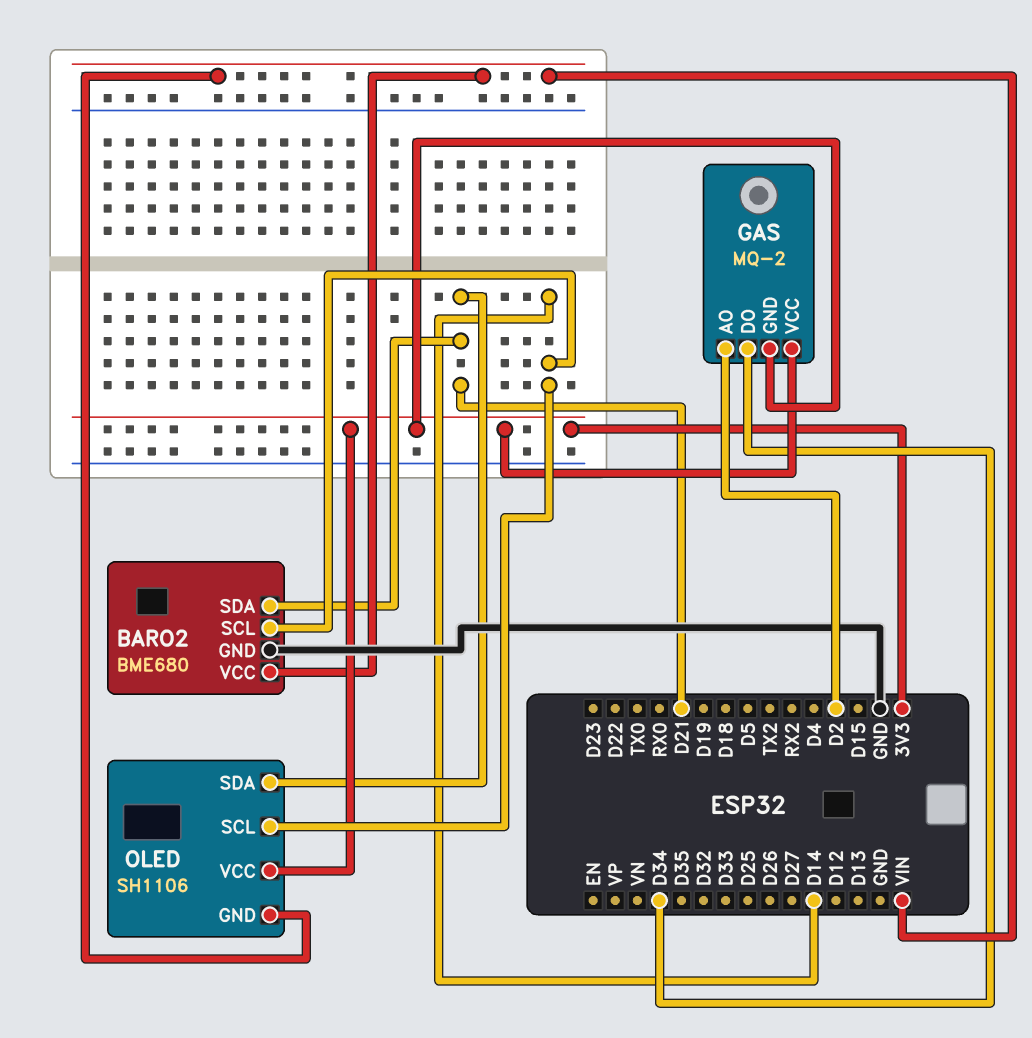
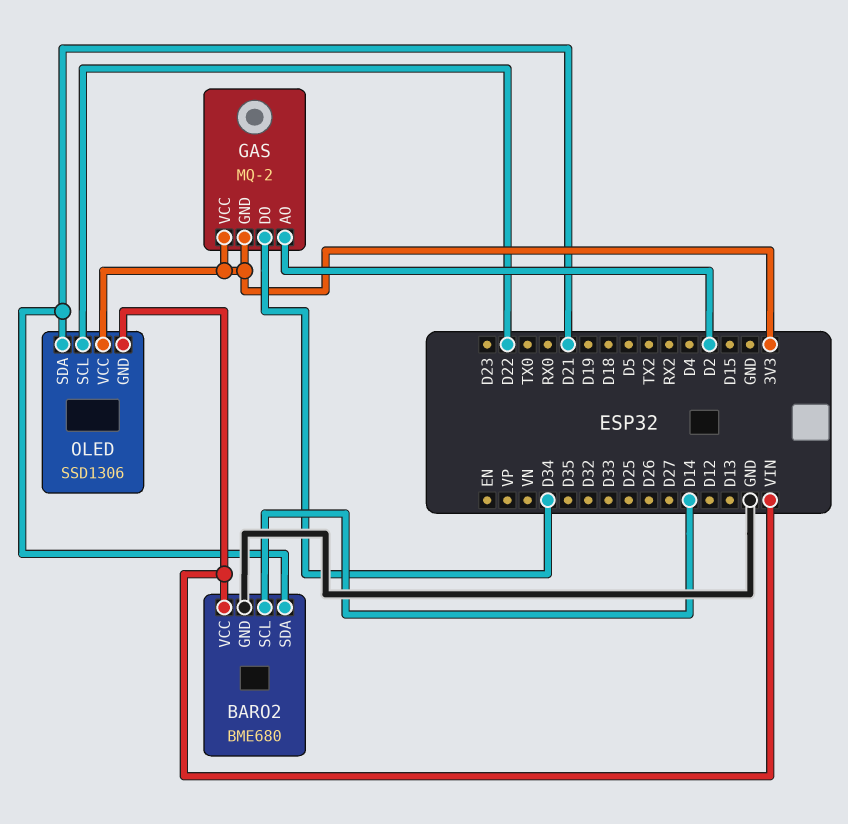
OLED: SH1106 -> SSD1306
OLED pin SCL: D14 -> D22

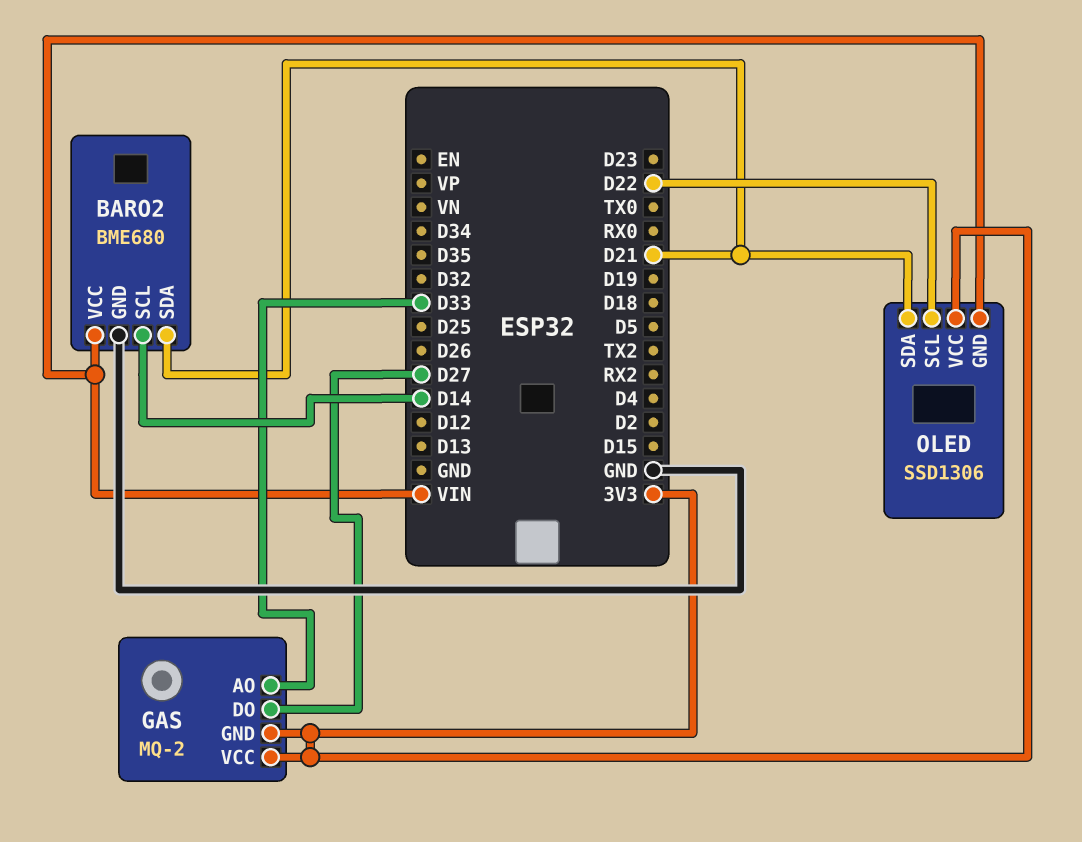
GAS pin AO: D2 -> D33
GAS pin DO: D34 -> D27

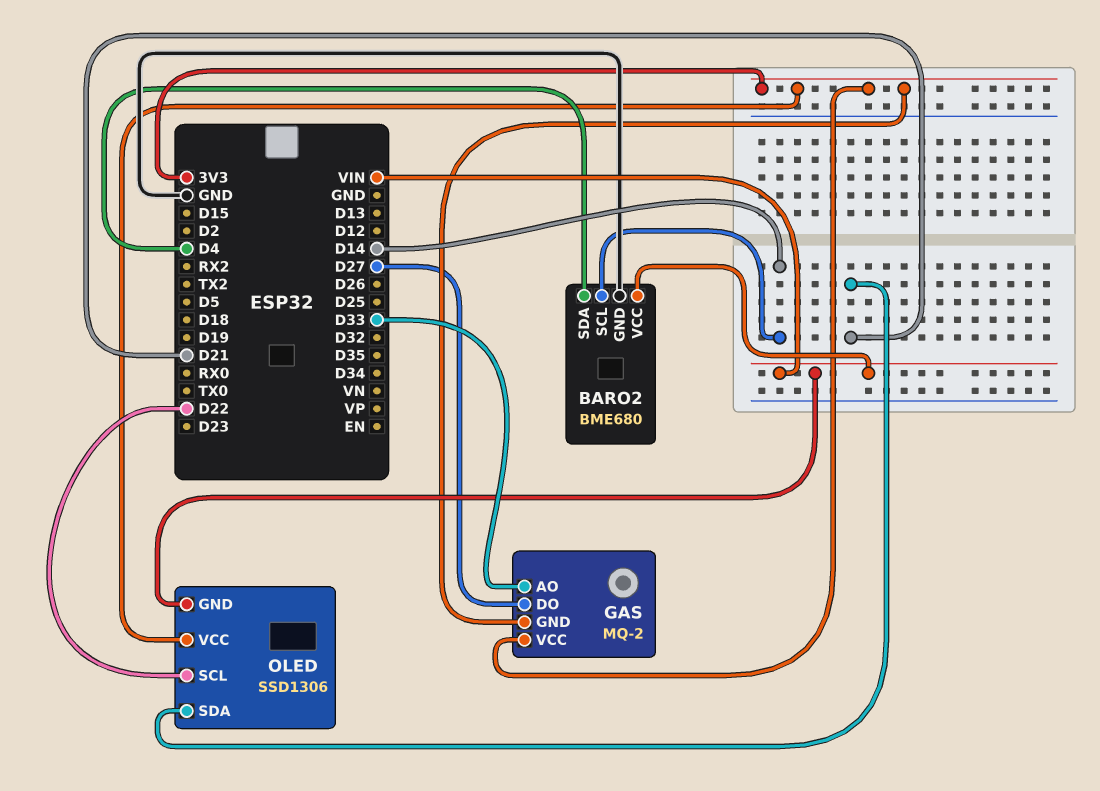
BARO2 pin SDA: D21 -> D4

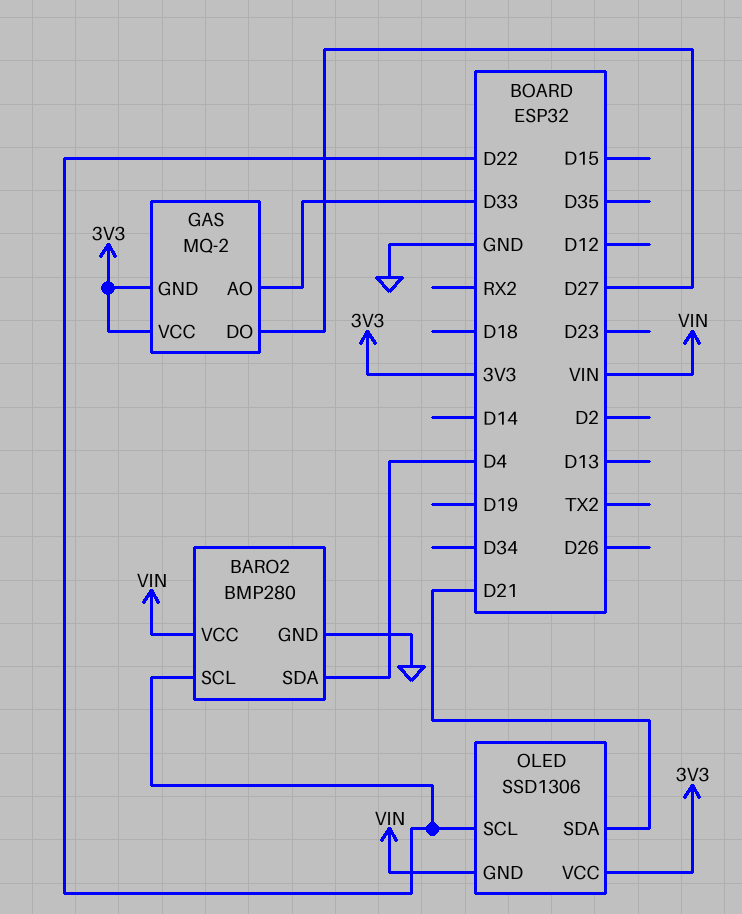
BARO2: BME680 -> BMP280
BARO2 pin SCL: D14 -> D22

